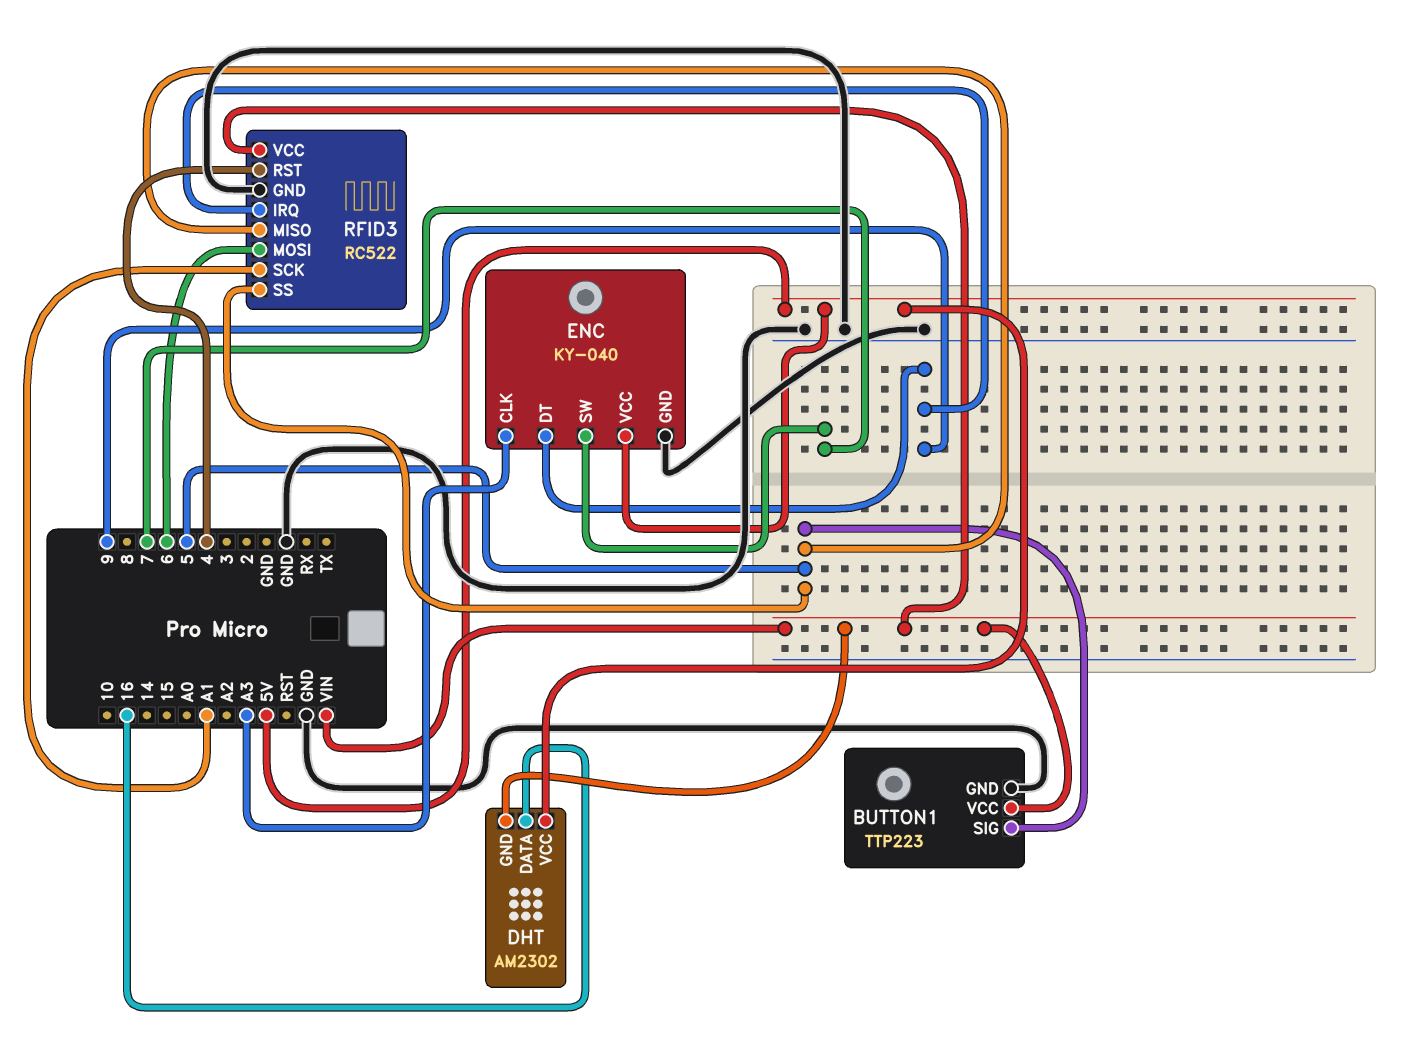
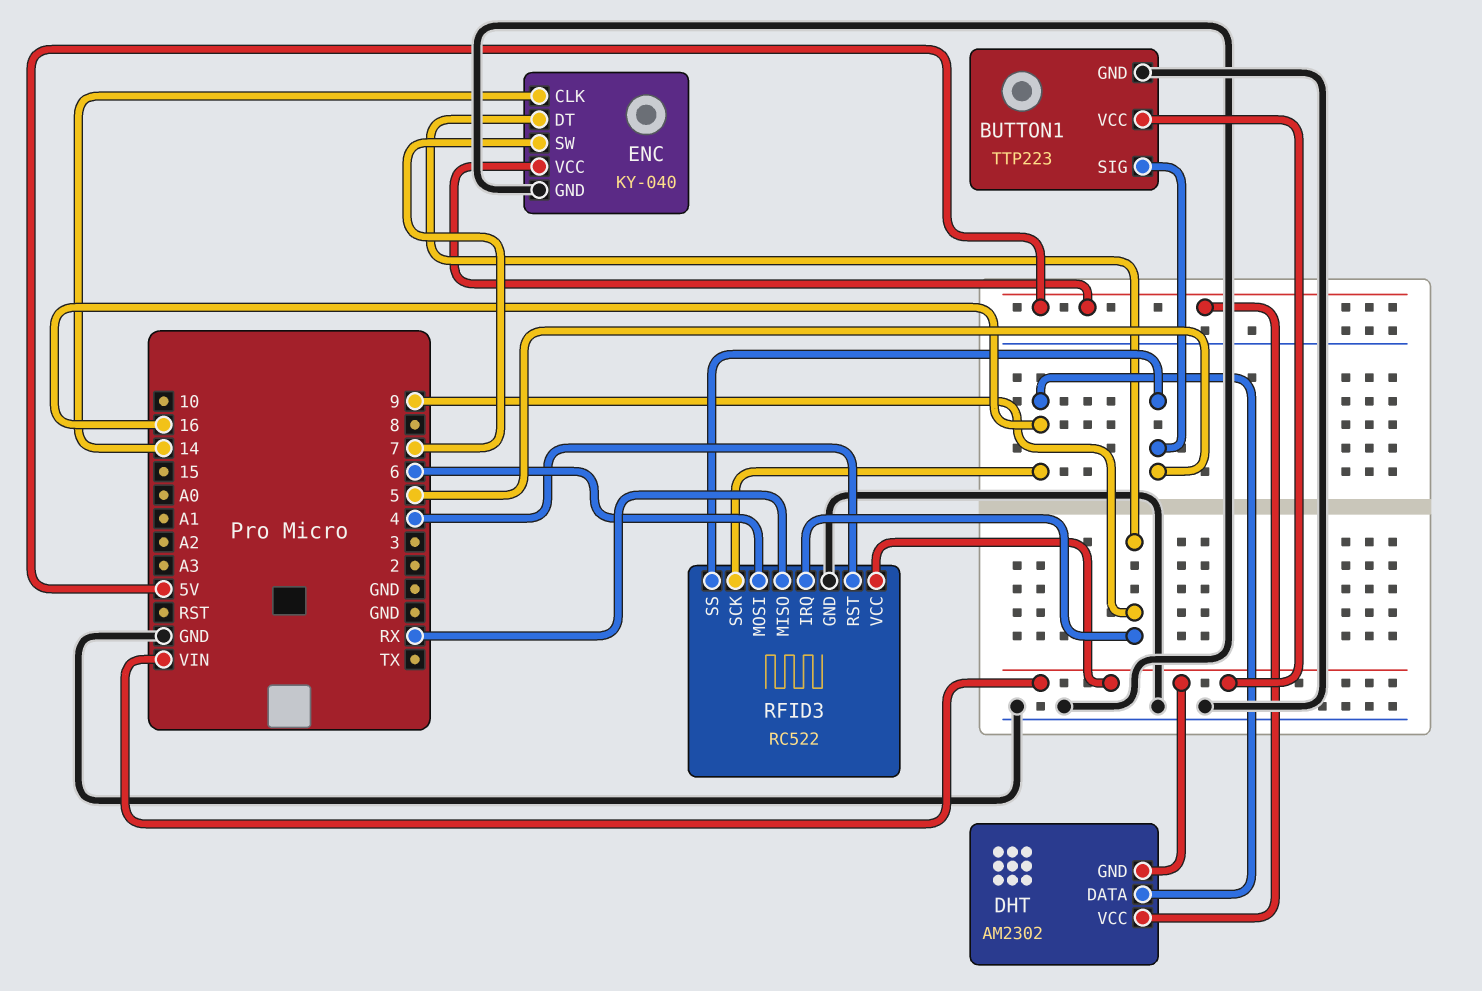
ENC pin CLK: A3 -> 14
RFID3 pin MISO: 5 -> RX
RFID3 pin SCK: A1 -> 16

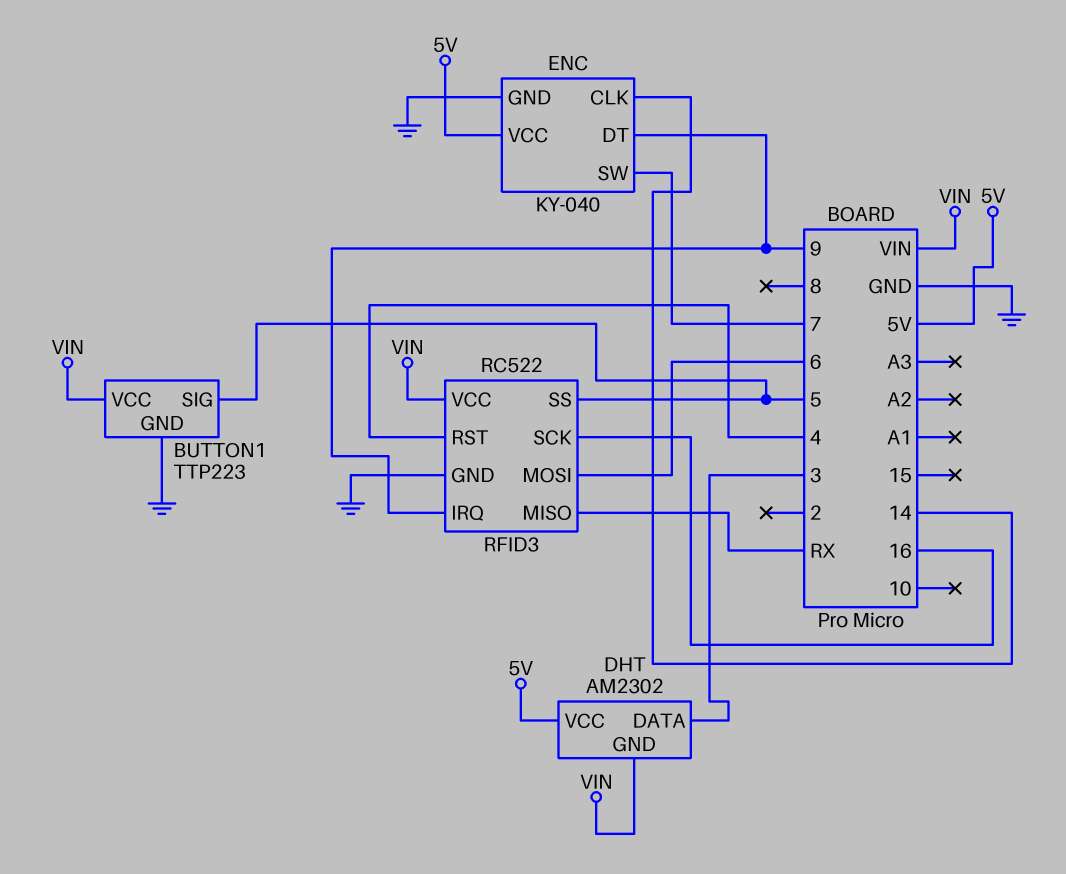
DHT pin DATA: 16 -> 3

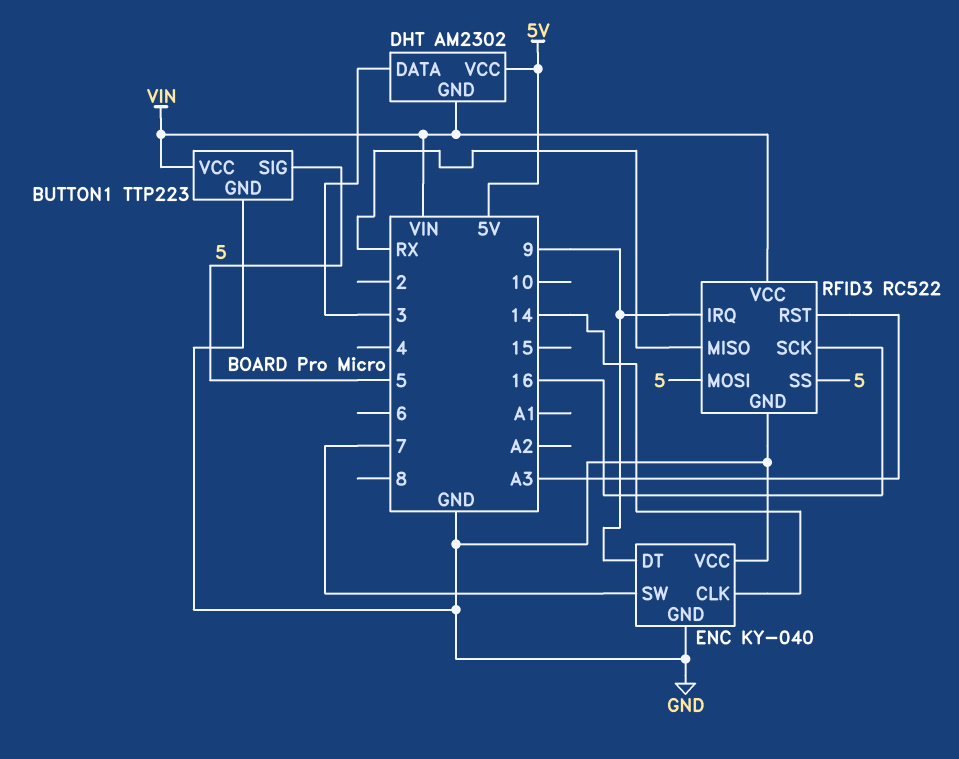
ENC pin VCC: 5V -> GND
RFID3 pin MOSI: 6 -> 5
RFID3 pin RST: 4 -> A3

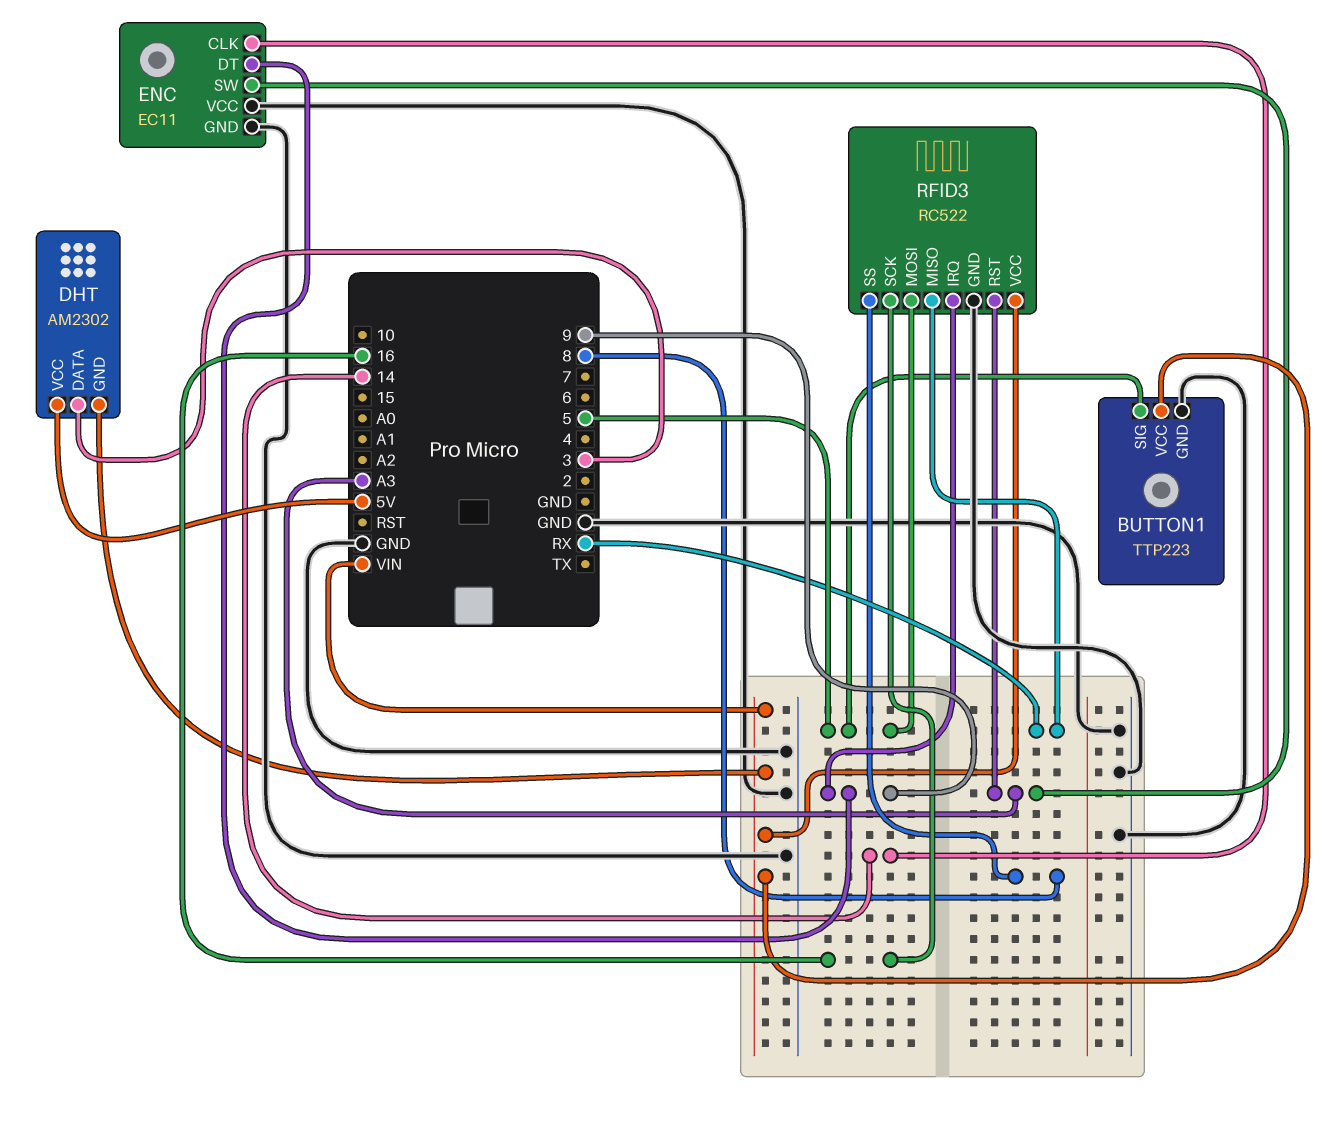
ENC: KY-040 -> EC11
ENC pin SW: 7 -> A3
RFID3 pin SS: 5 -> 8

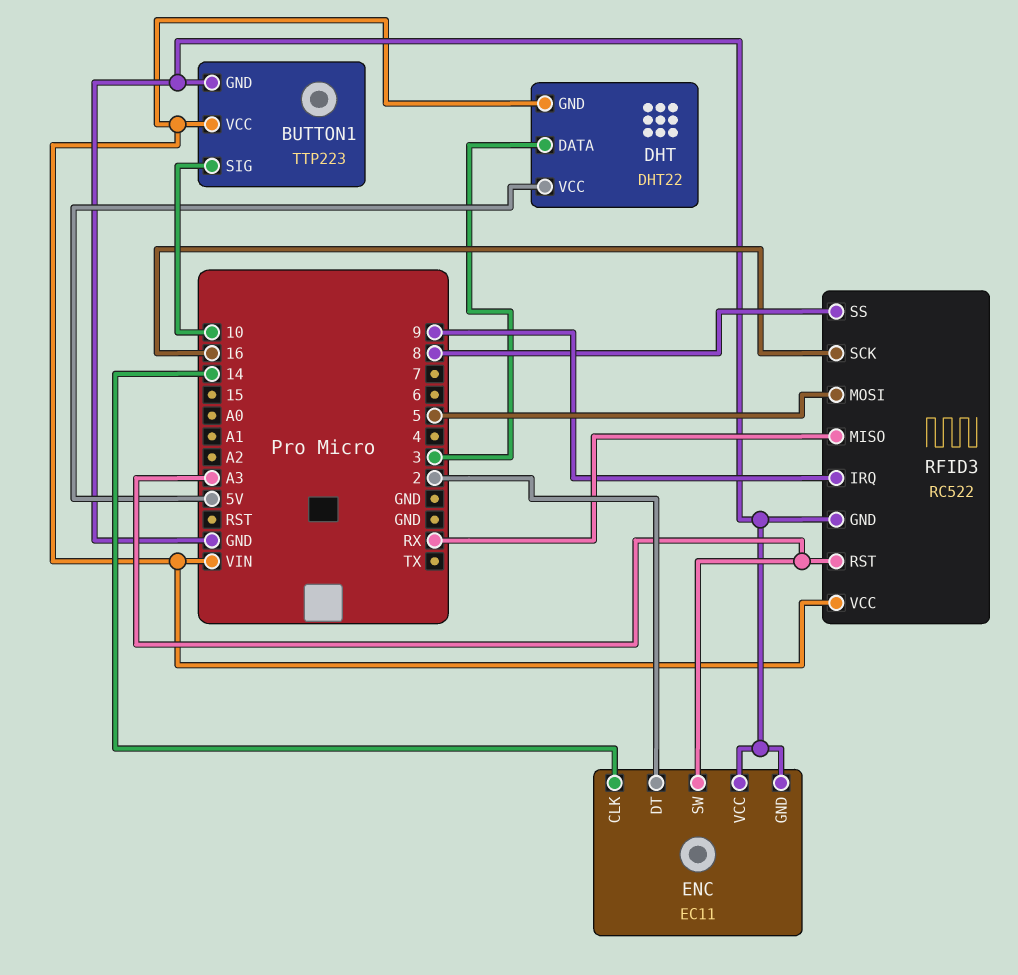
BUTTON1 pin SIG: 5 -> 10
DHT: AM2302 -> DHT22
ENC pin DT: 9 -> 2

